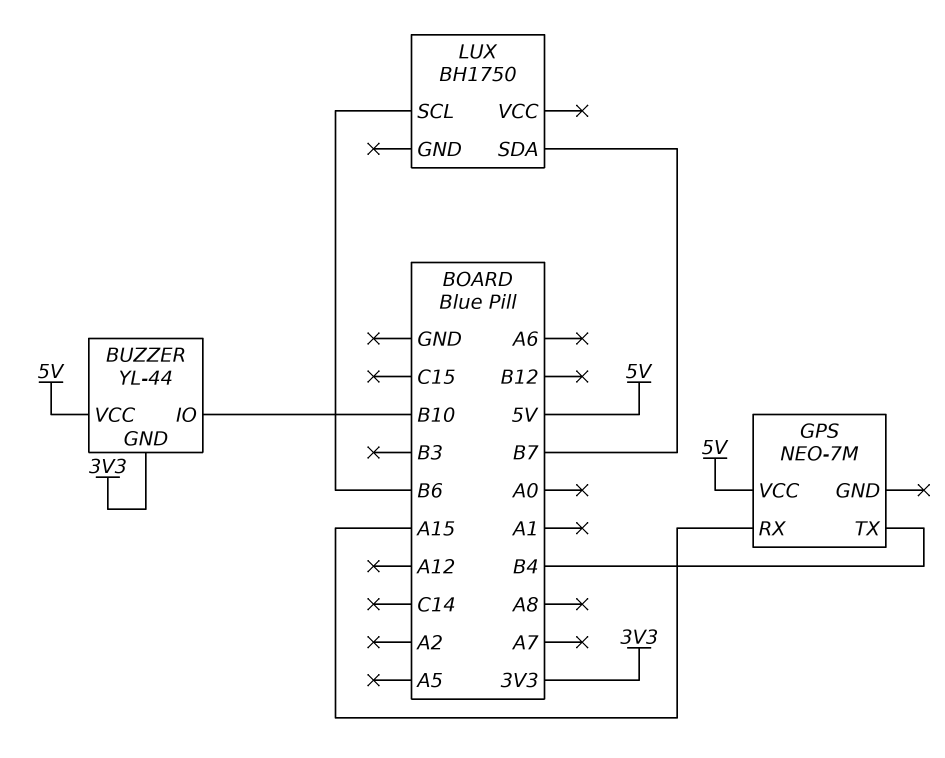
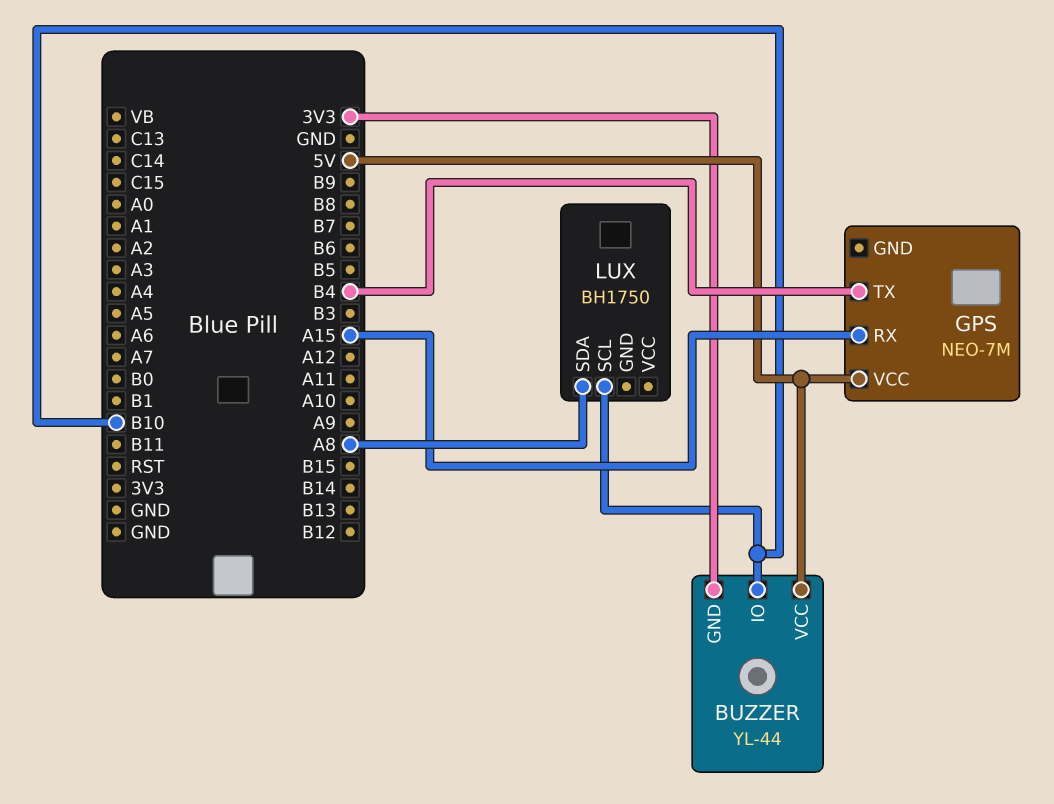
LUX pin SCL: B6 -> B10
LUX pin SDA: B7 -> A8

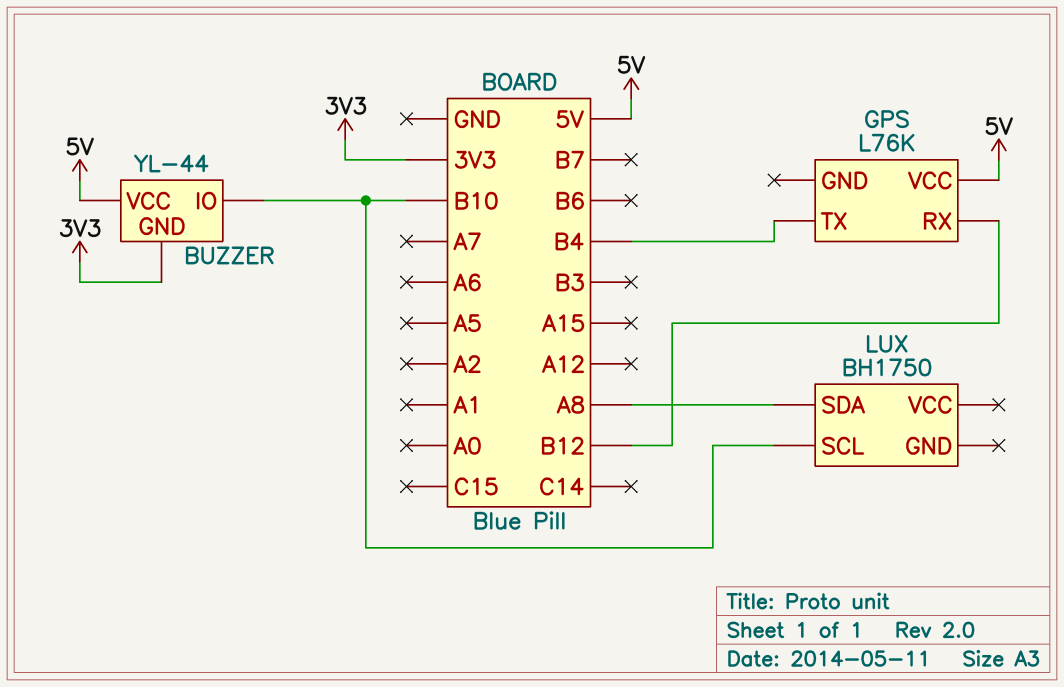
GPS: NEO-7M -> L76K
GPS pin RX: A15 -> B12

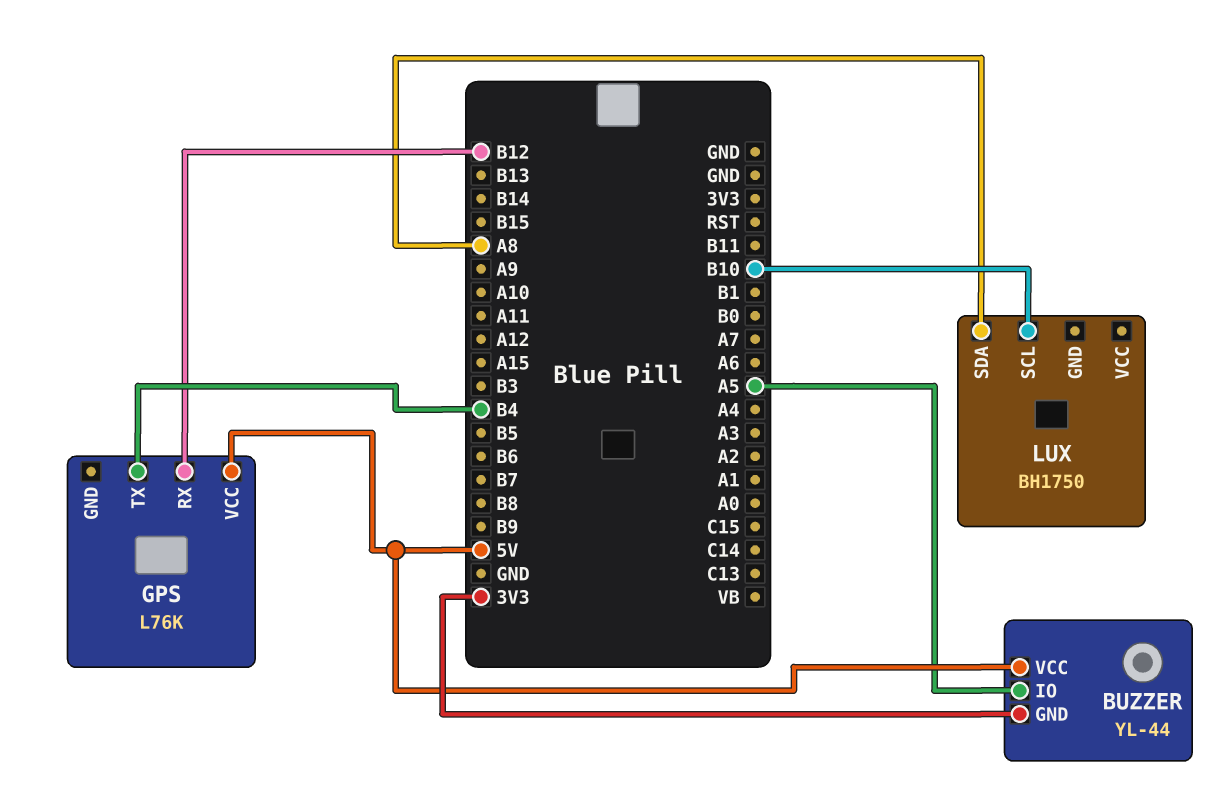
BUZZER pin IO: B10 -> A5

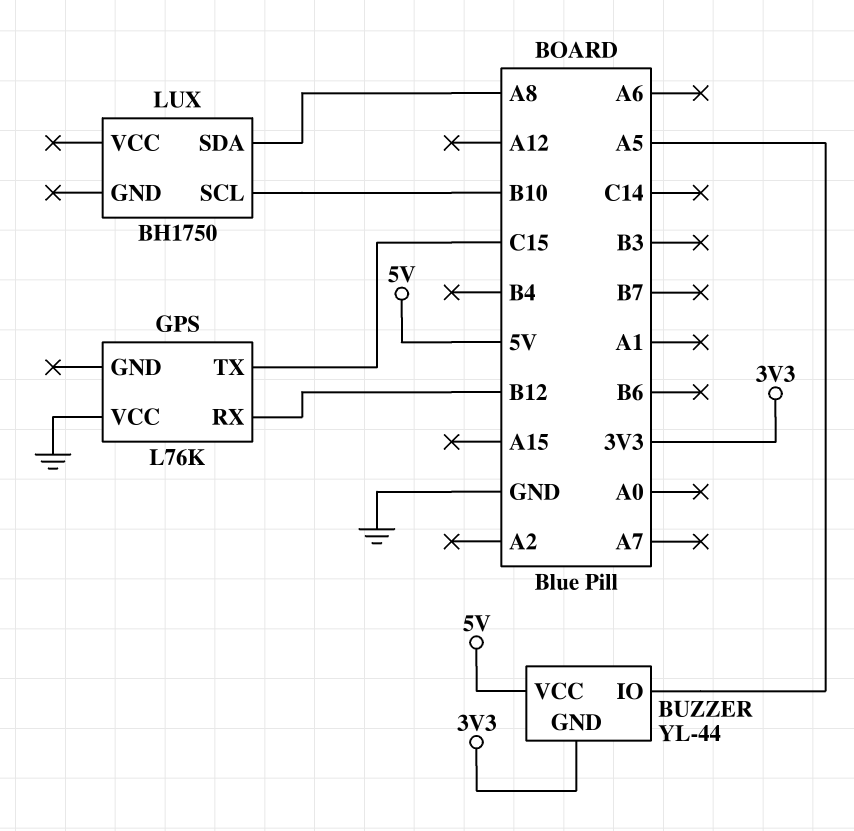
GPS pin TX: B4 -> C15
GPS pin VCC: 5V -> GND

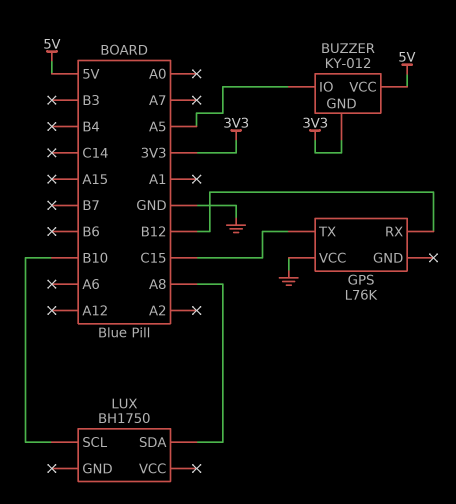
BUZZER: YL-44 -> KY-012

